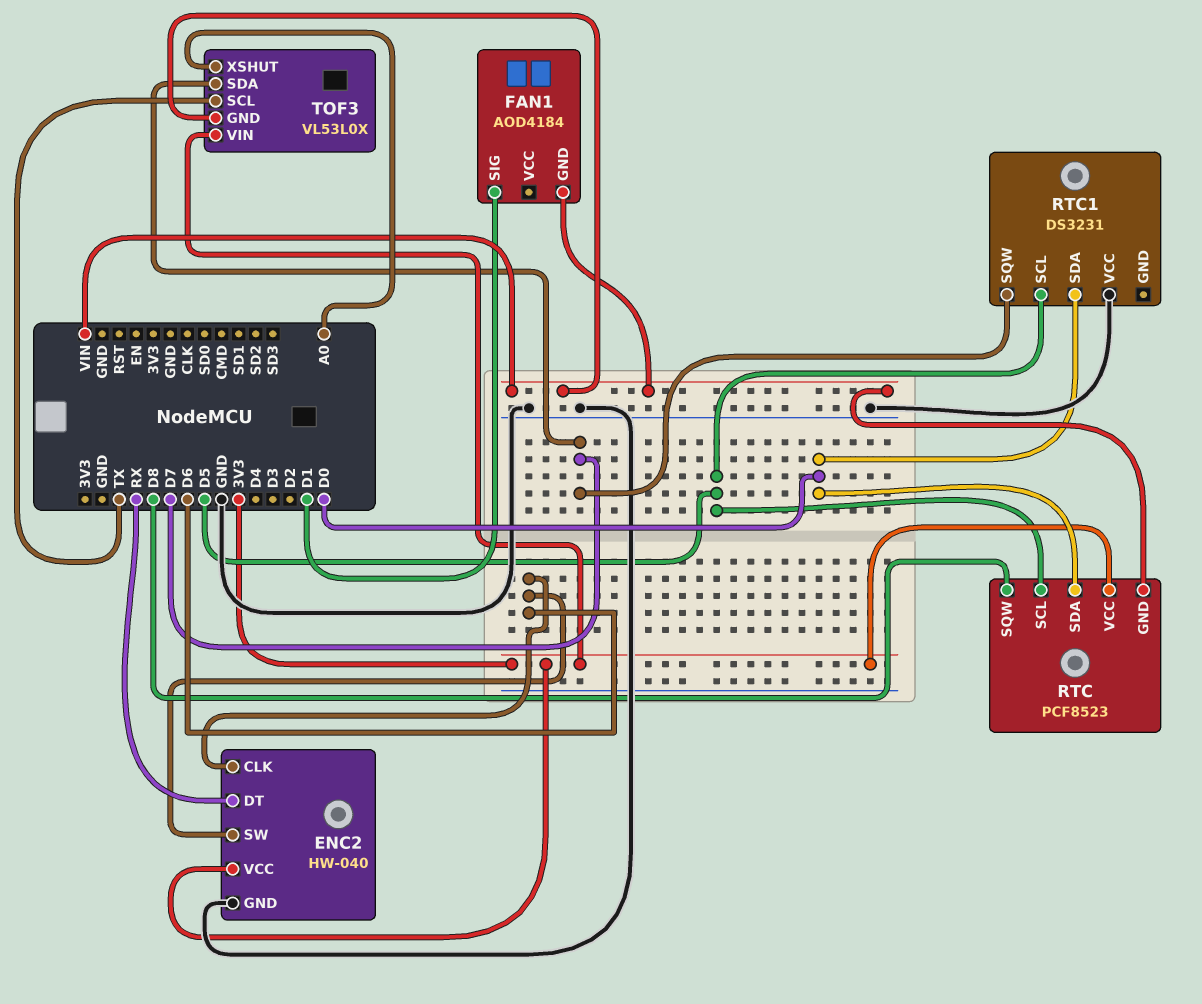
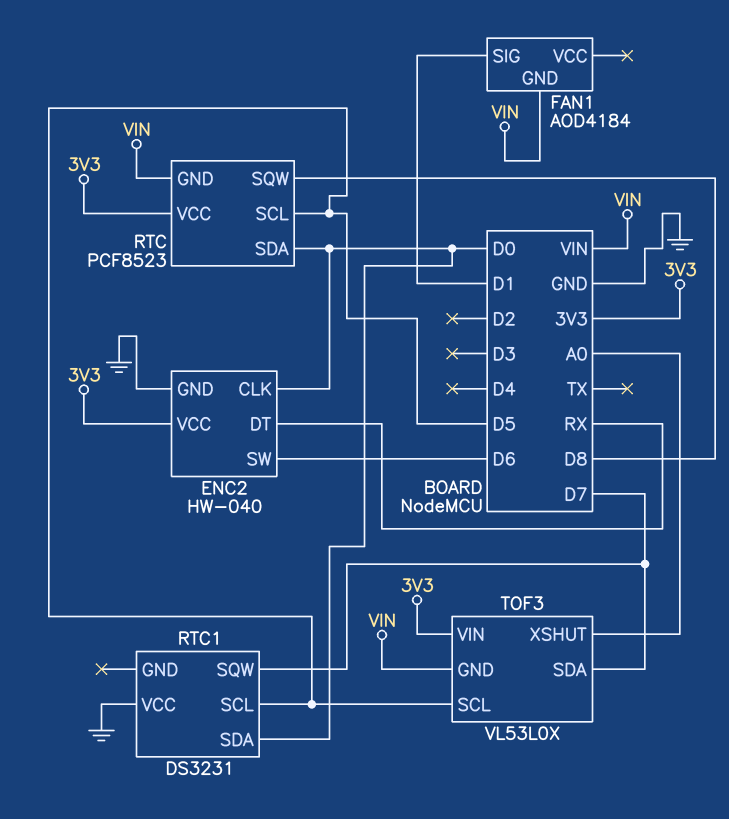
ENC2 pin CLK: D6 -> D0
TOF3 pin SCL: TX -> D5

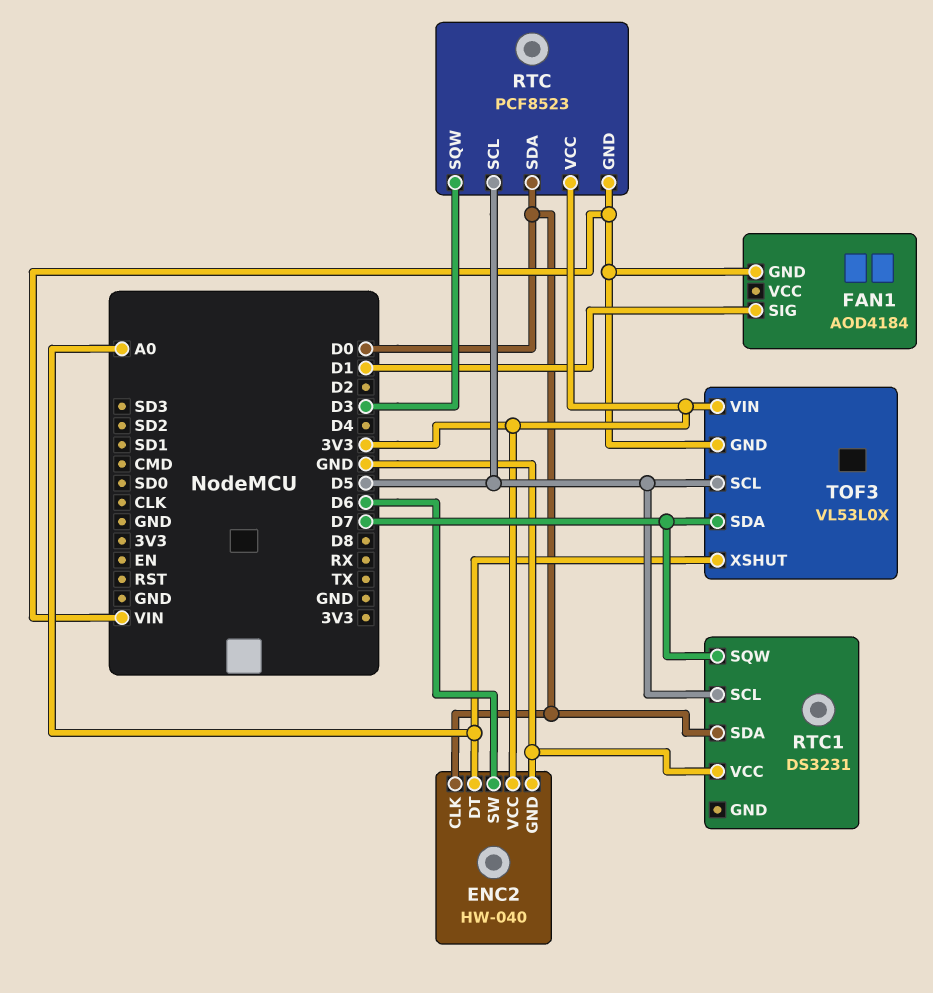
ENC2 pin DT: RX -> A0
RTC pin SQW: D8 -> D3

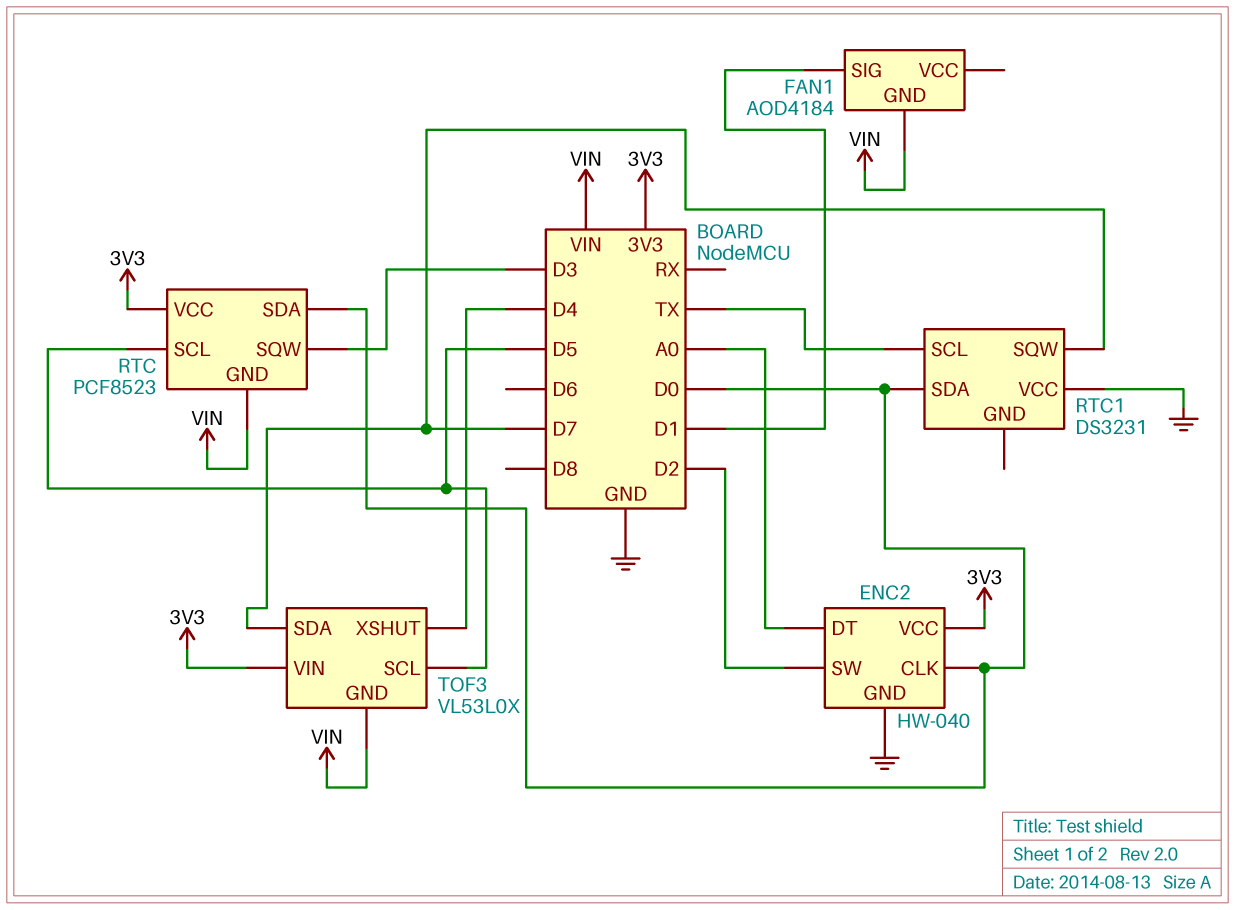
ENC2 pin SW: D6 -> D2
RTC1 pin SCL: D5 -> TX
TOF3 pin XSHUT: A0 -> D4

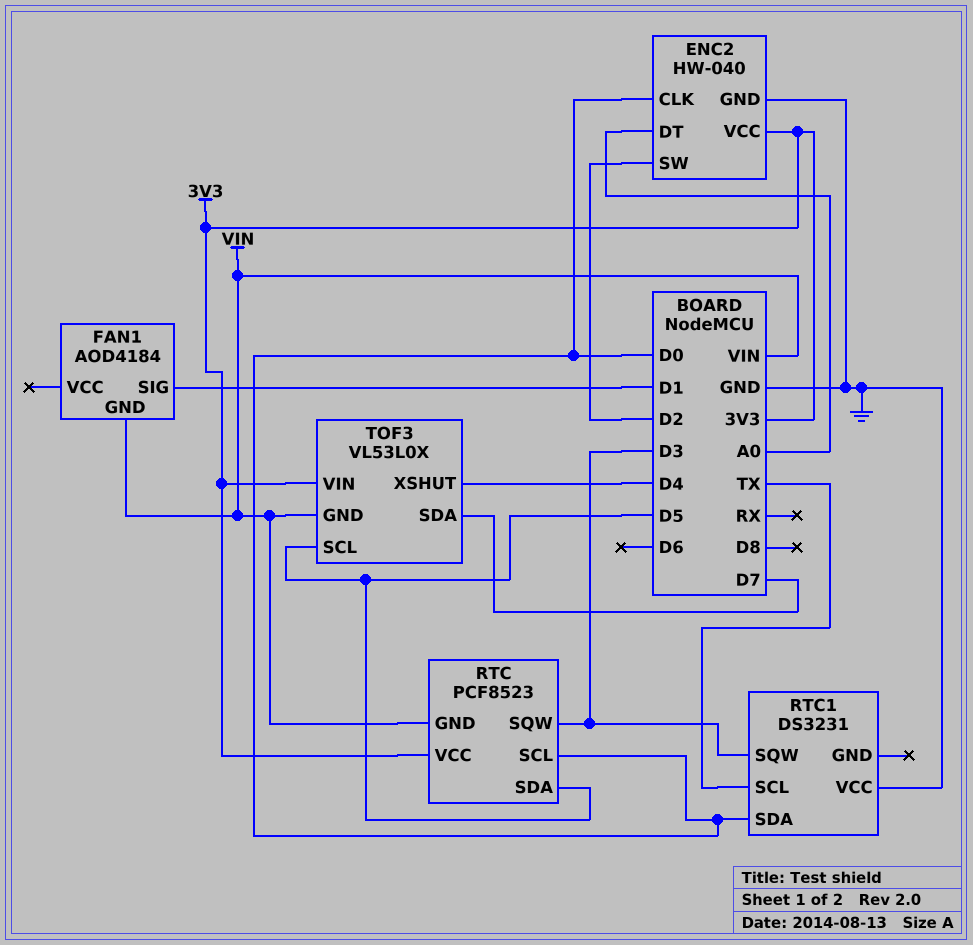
RTC pin SCL: D5 -> D0
RTC pin SDA: D0 -> D5
RTC1 pin SQW: D7 -> D3

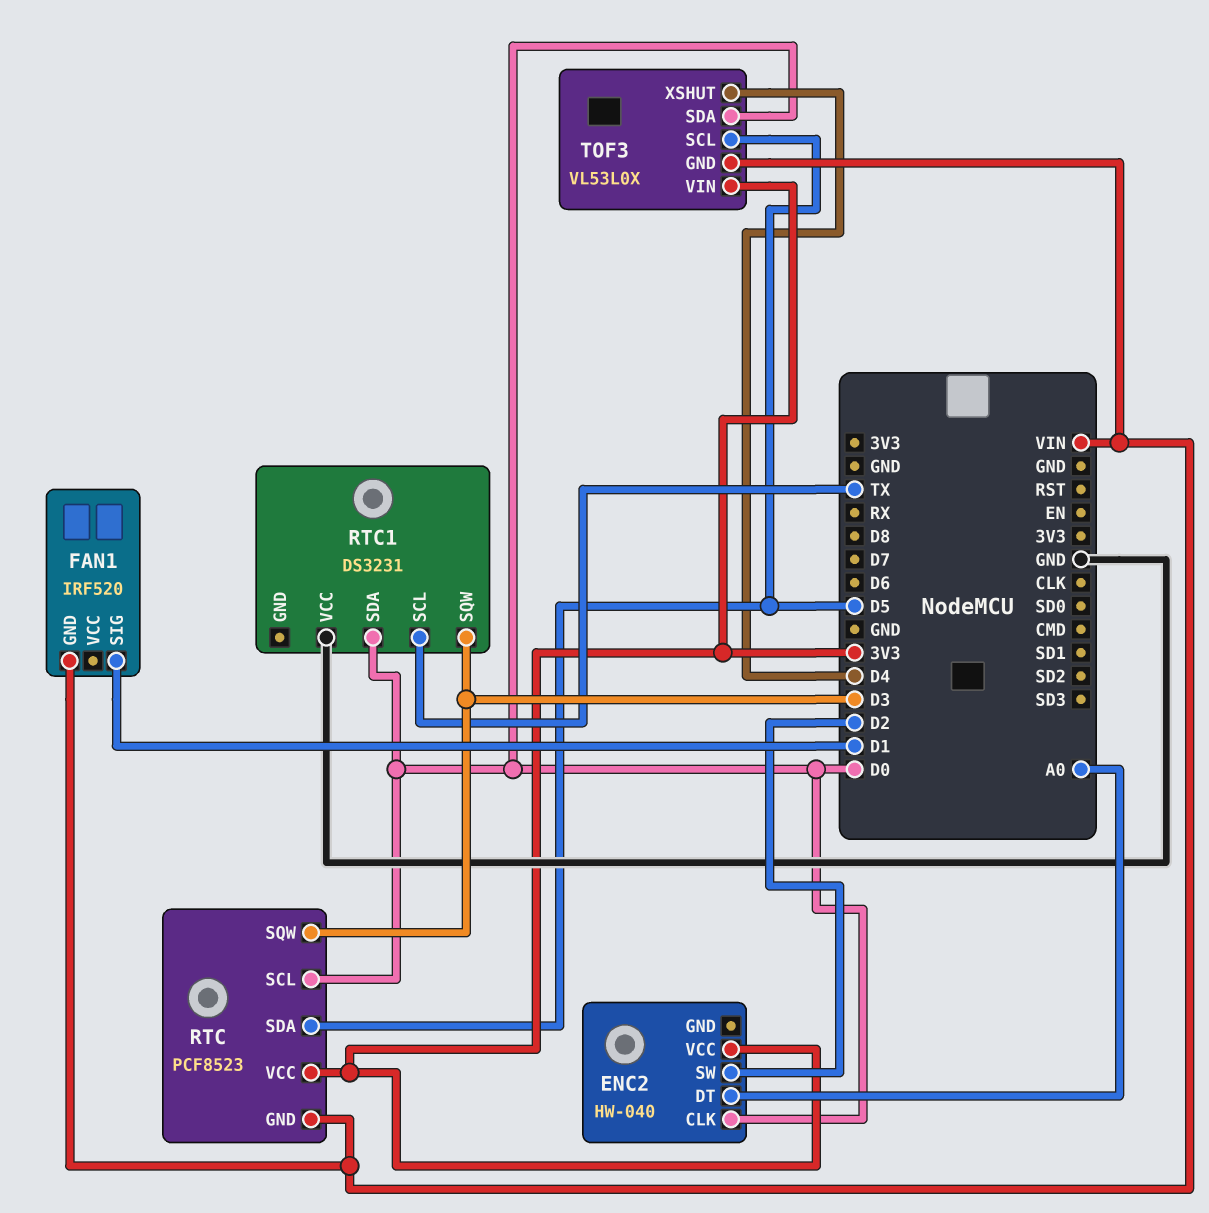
ENC2 pin GND: GND -> none
FAN1: AOD4184 -> IRF520
TOF3 pin SDA: D7 -> D0

